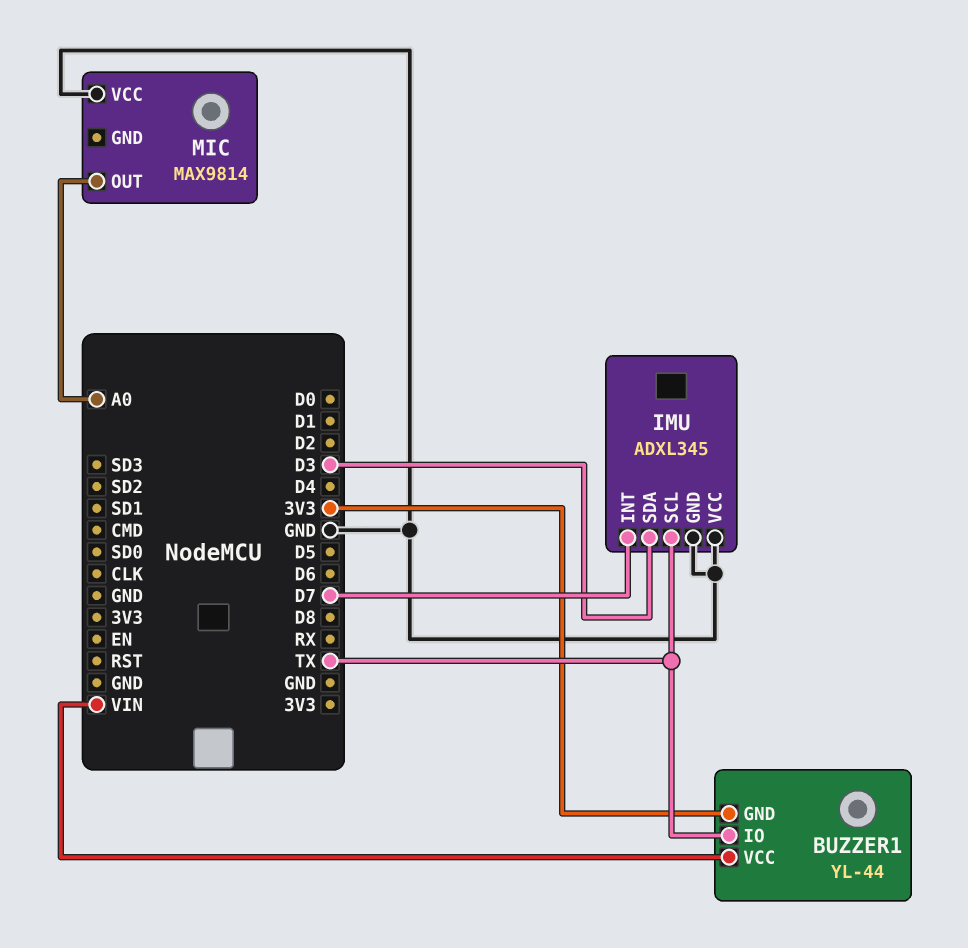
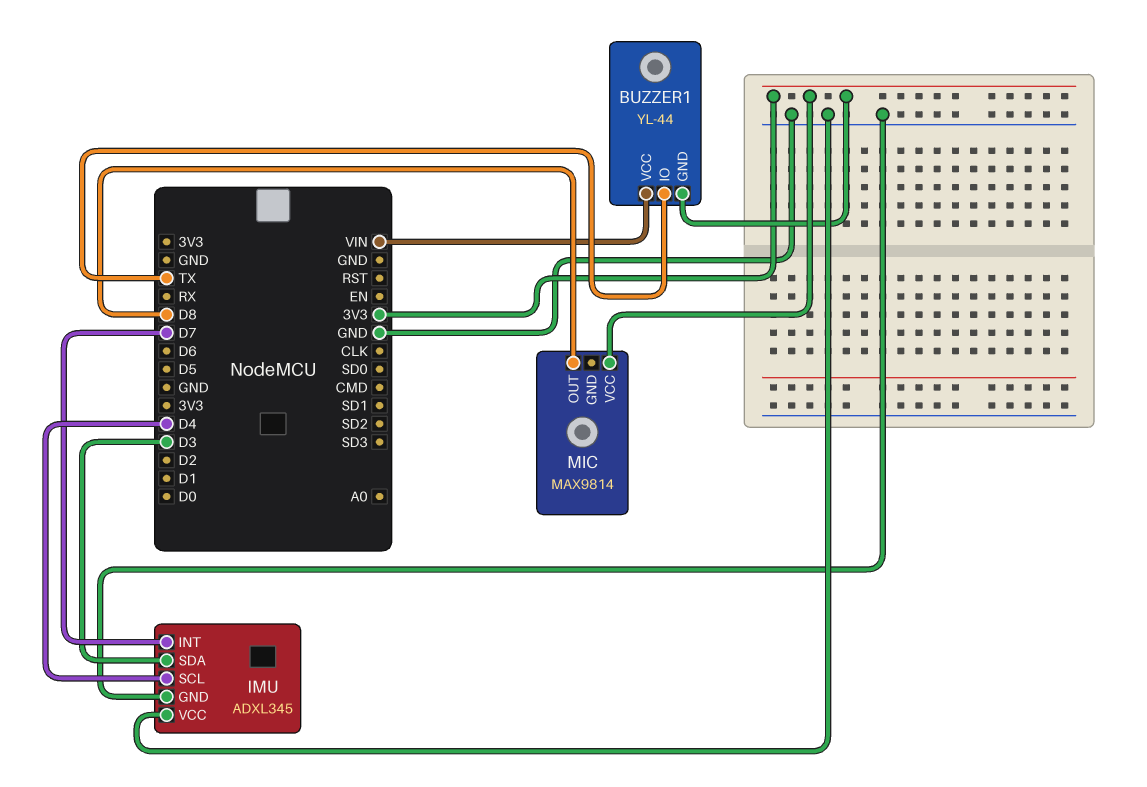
IMU pin SCL: TX -> D4
MIC pin OUT: A0 -> D8
MIC pin VCC: GND -> 3V3

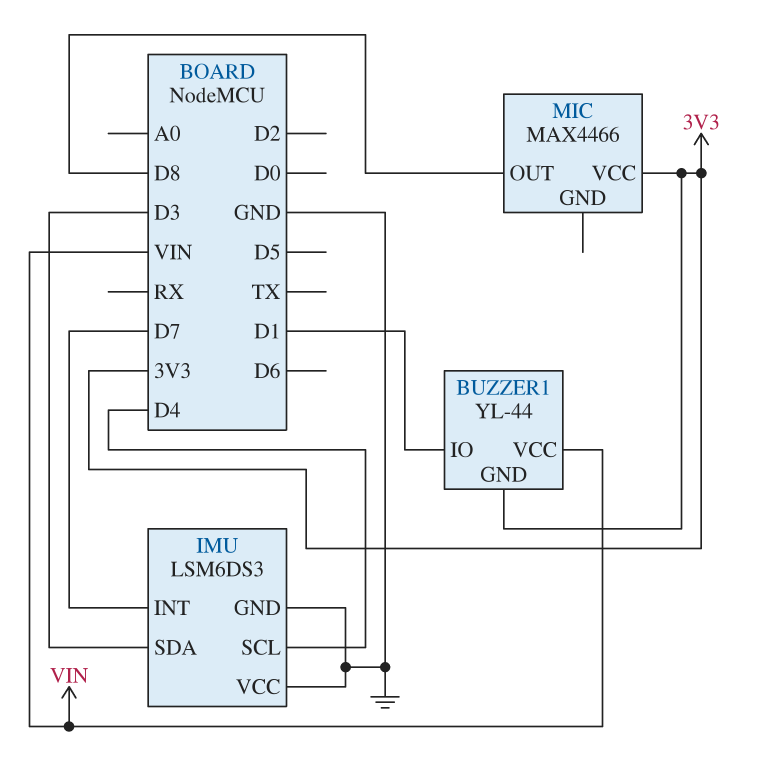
BUZZER1 pin IO: TX -> D1
IMU: ADXL345 -> LSM6DS3
MIC: MAX9814 -> MAX4466

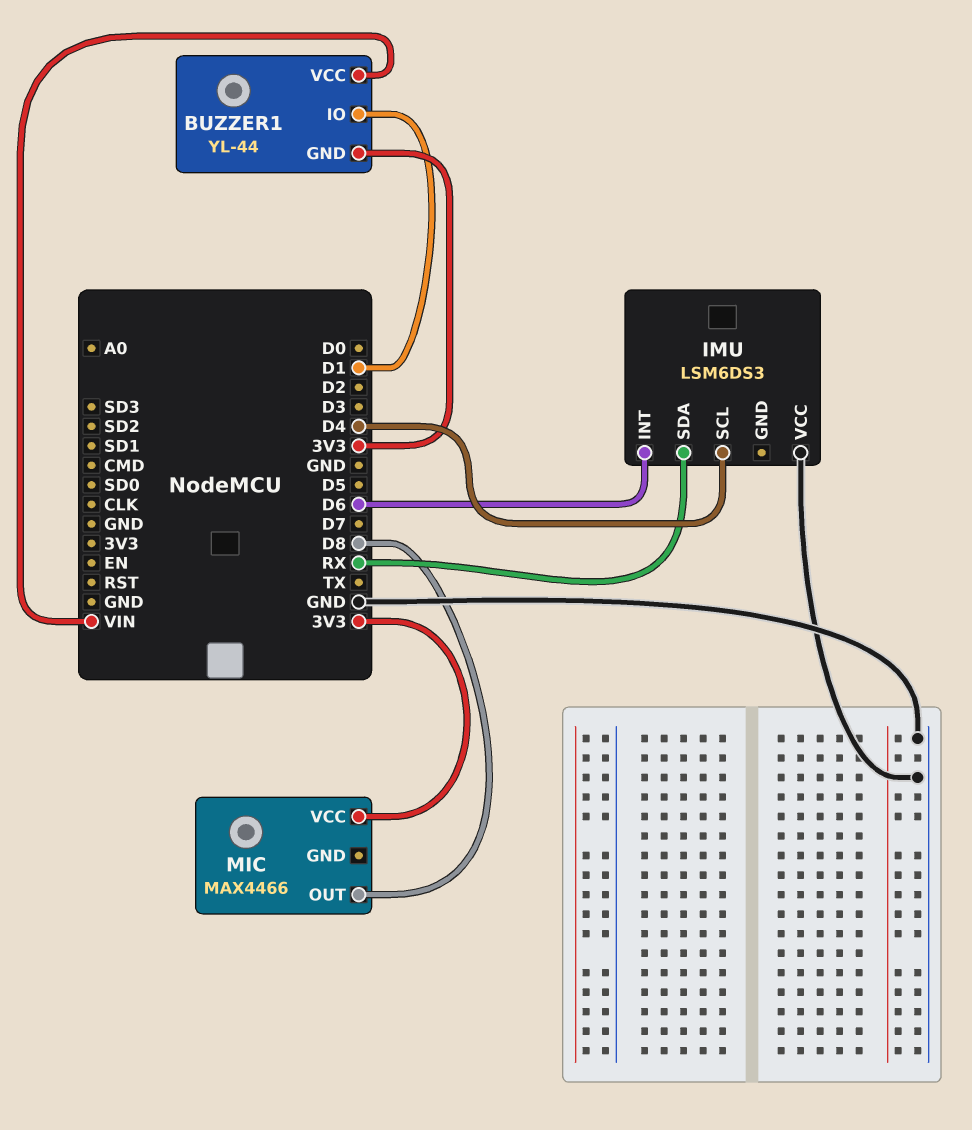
IMU pin GND: GND -> none
IMU pin INT: D7 -> D6
IMU pin SDA: D3 -> RX

